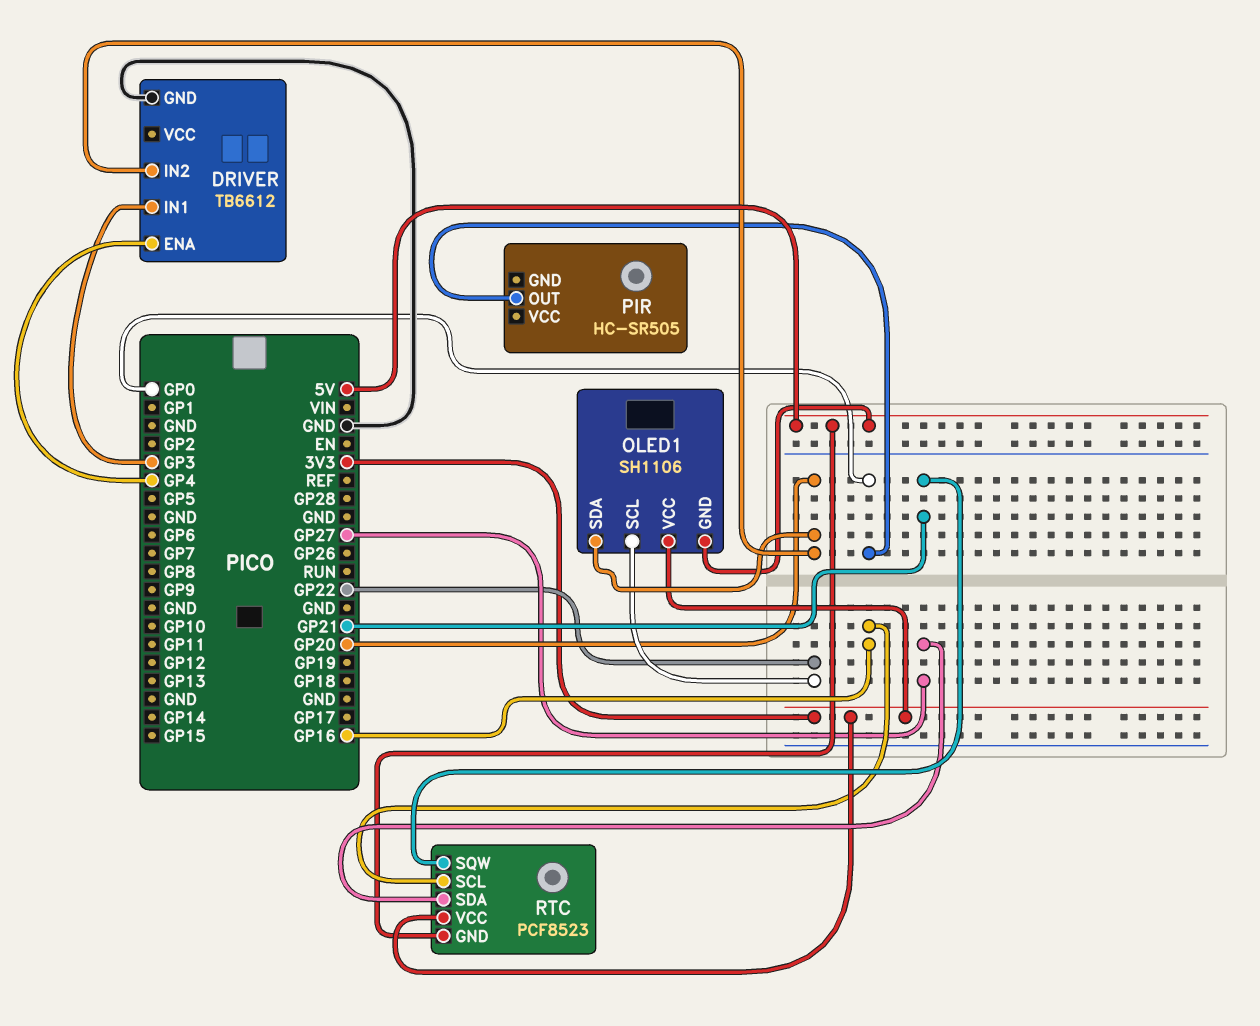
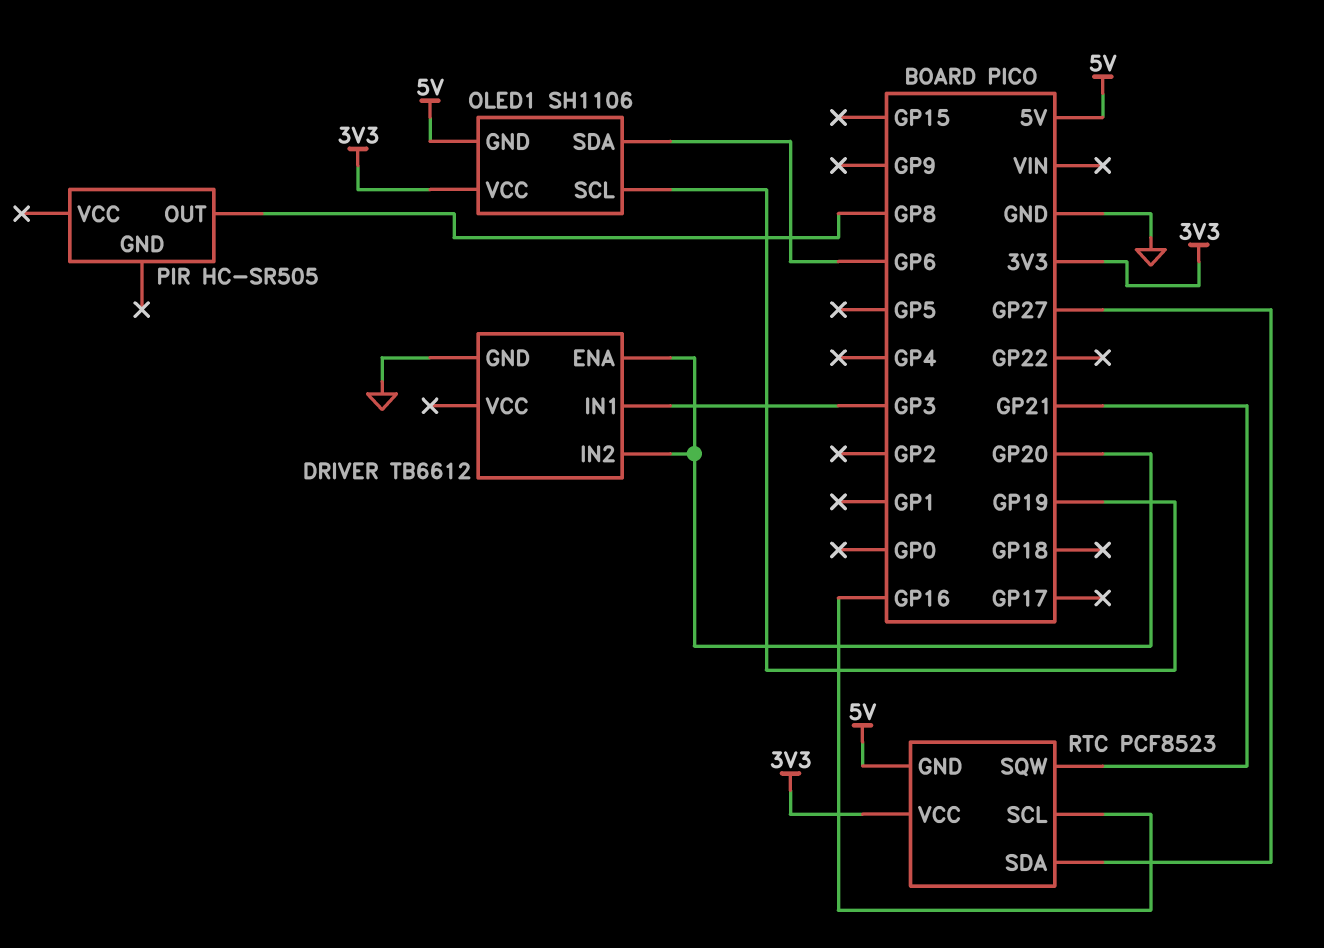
DRIVER pin ENA: GP4 -> GP20
OLED1 pin SCL: GP22 -> GP19
OLED1 pin SDA: GP20 -> GP6
PIR pin OUT: GP0 -> GP8

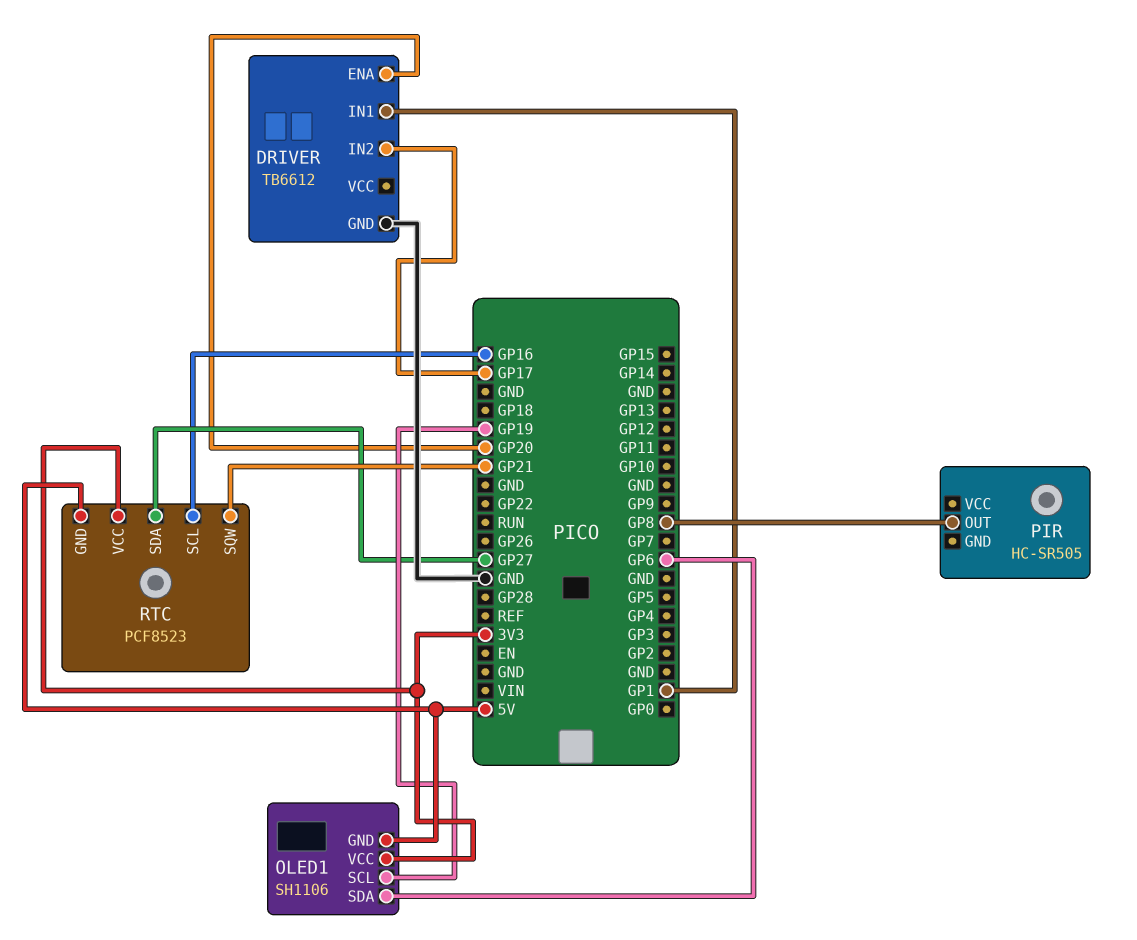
DRIVER pin IN1: GP3 -> GP1
DRIVER pin IN2: GP20 -> GP17

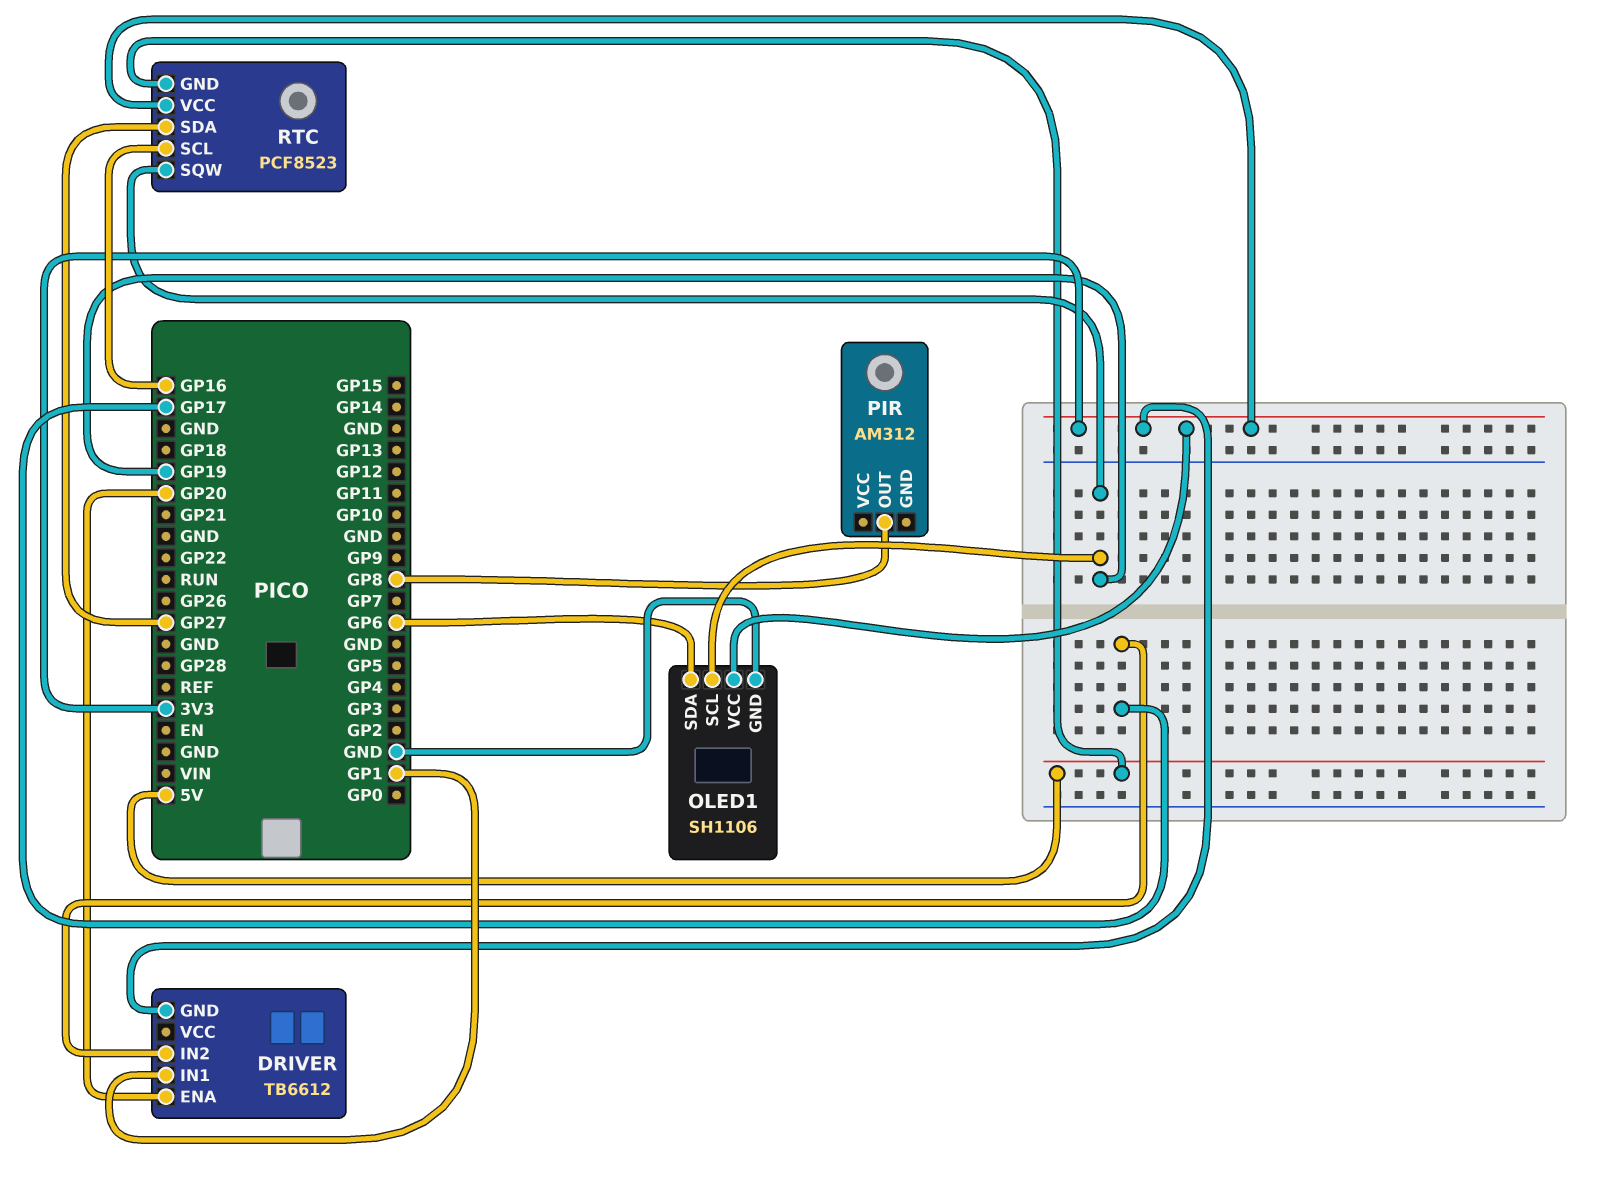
DRIVER pin GND: GND -> 3V3
OLED1 pin GND: 5V -> GND
PIR: HC-SR505 -> AM312
RTC pin SQW: GP21 -> GP19

